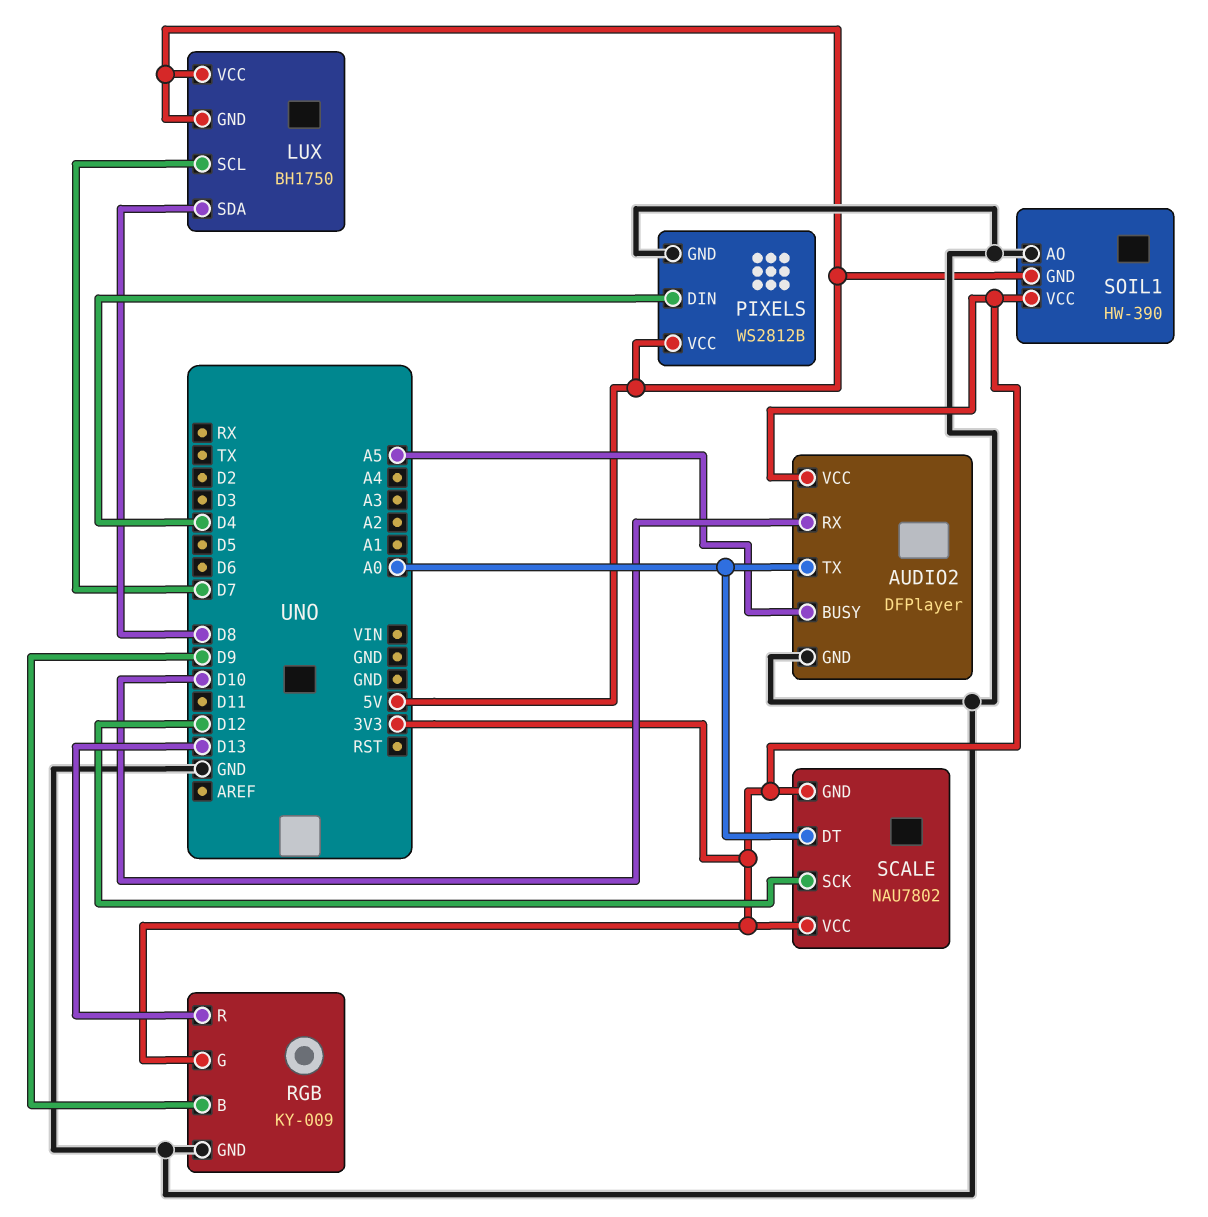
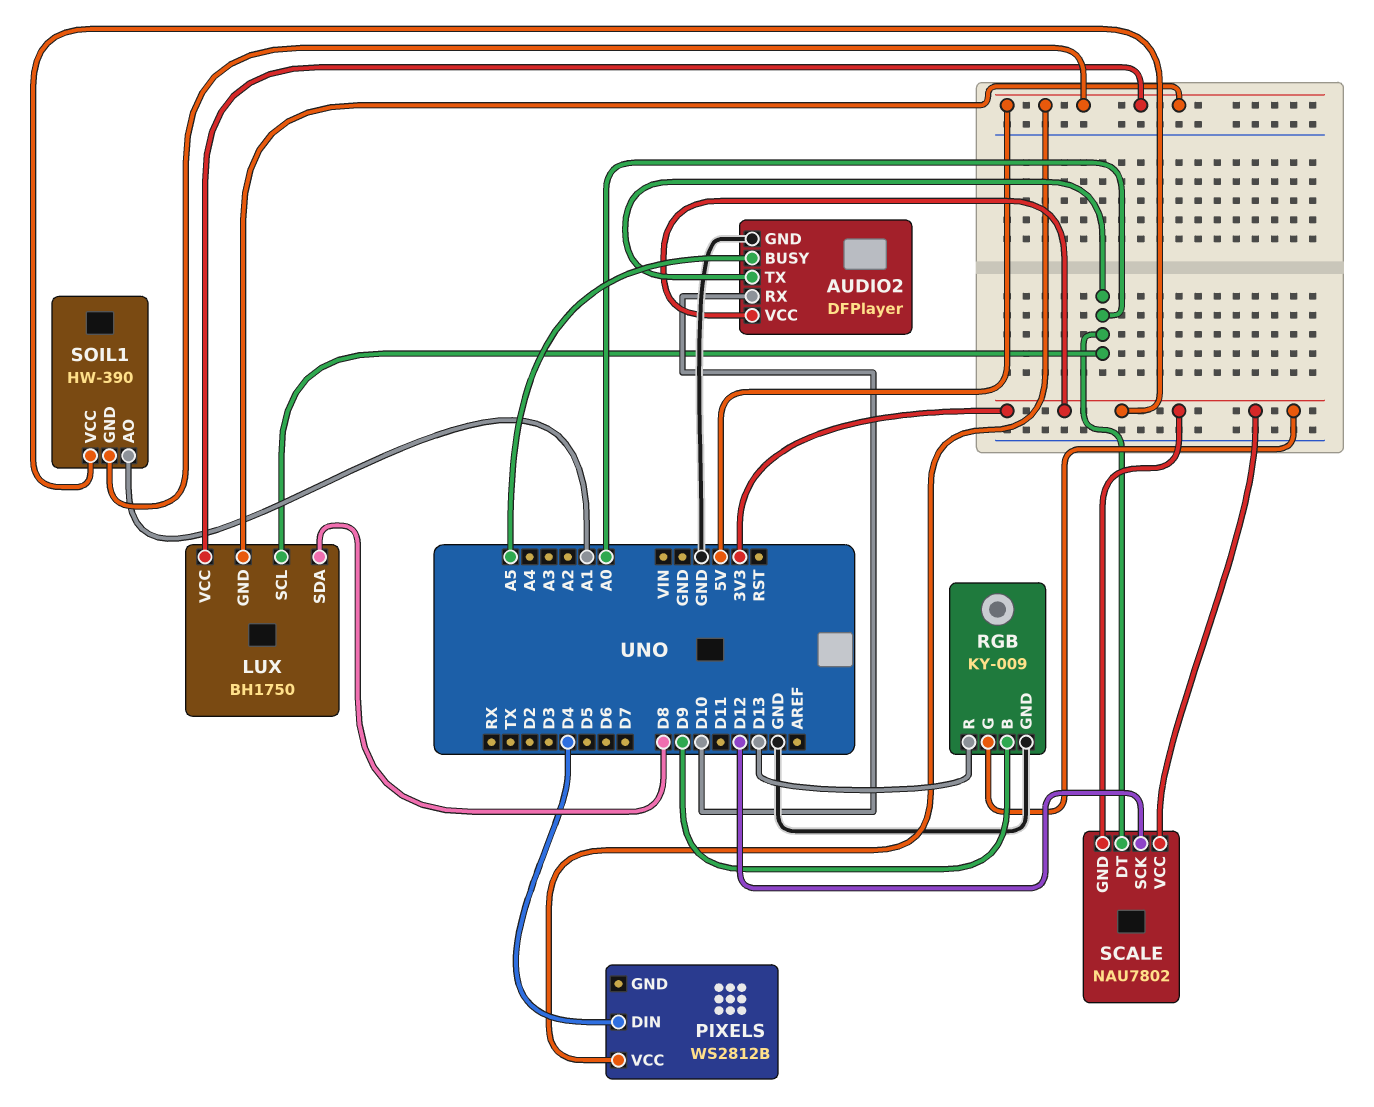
LUX pin SCL: D7 -> A0
PIXELS pin GND: GND -> none
SOIL1 pin AO: GND -> A1

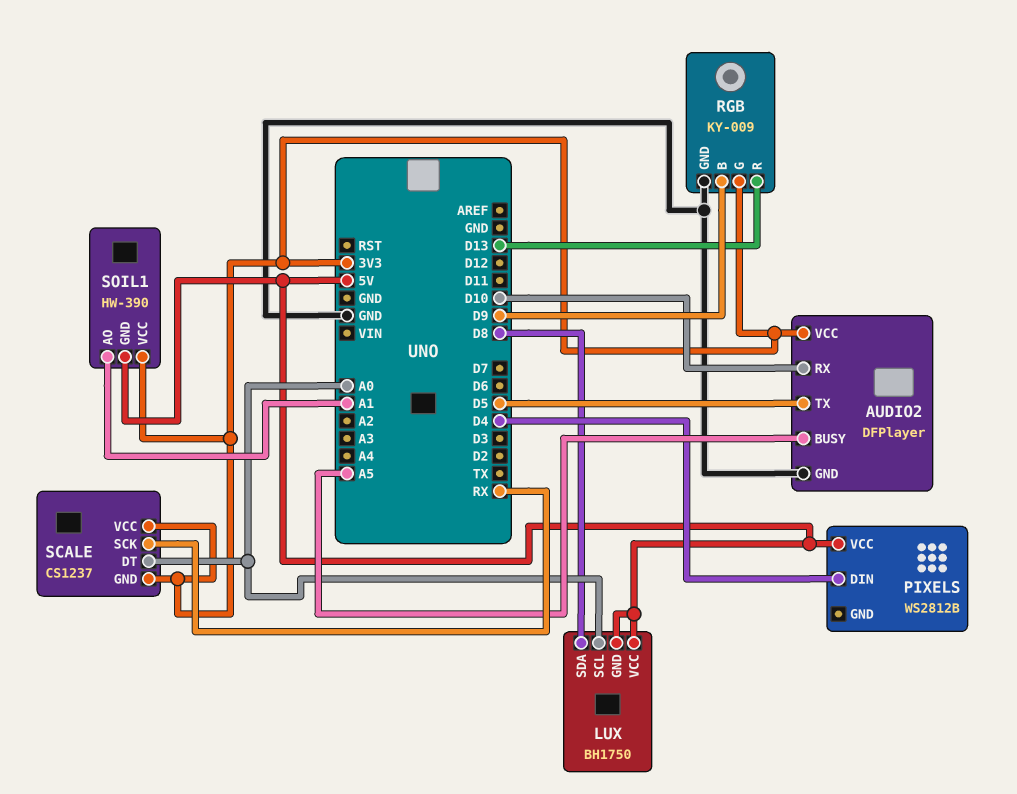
AUDIO2 pin TX: A0 -> D5
SCALE: NAU7802 -> CS1237
SCALE pin SCK: D12 -> RX

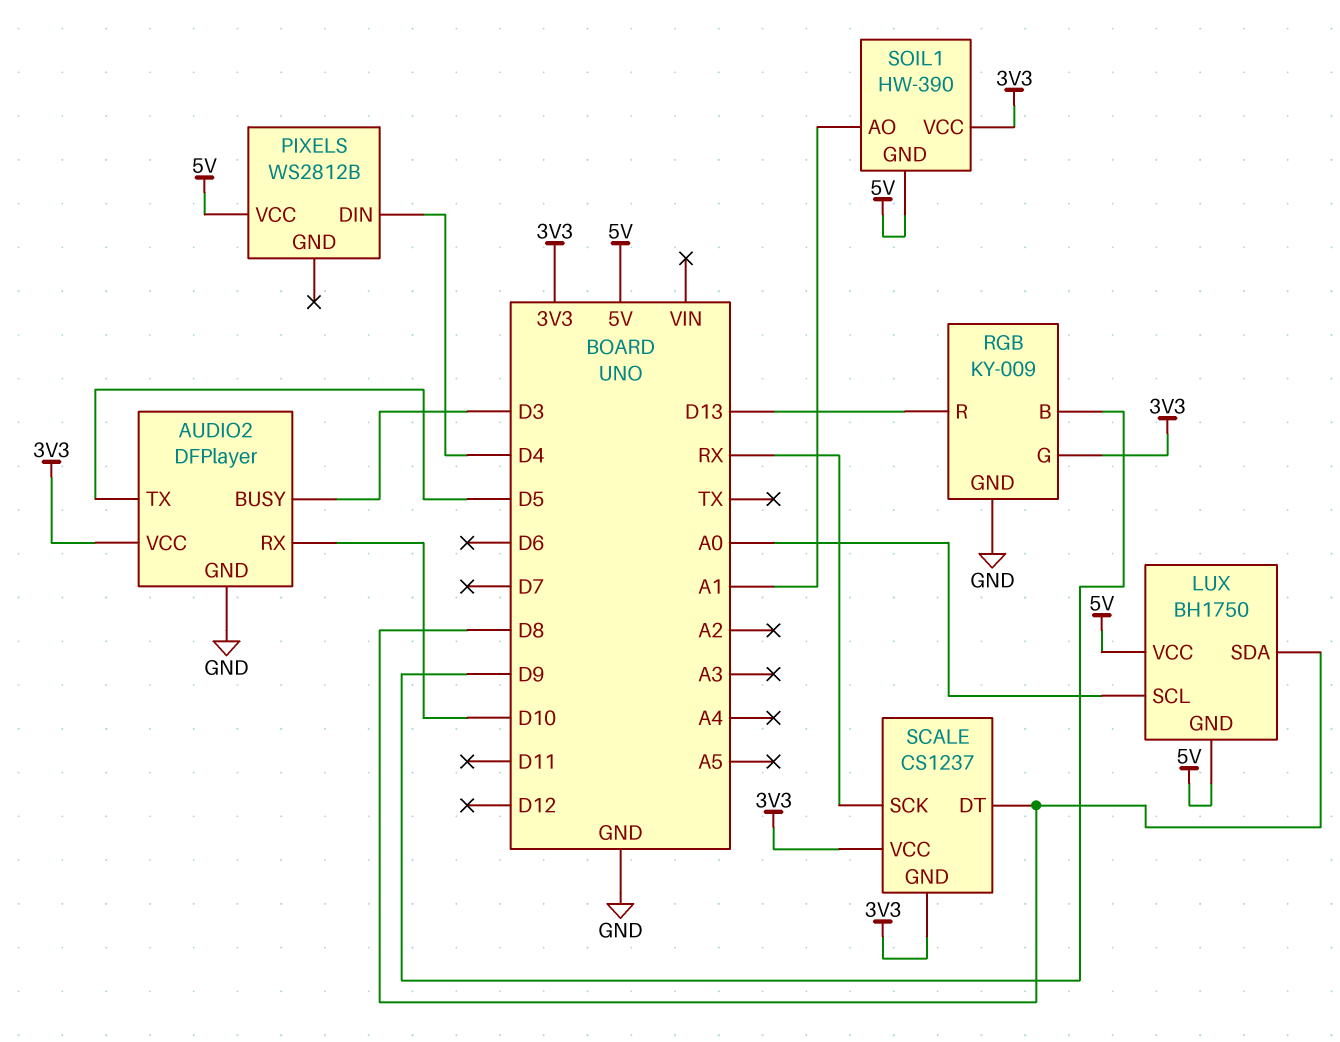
AUDIO2 pin BUSY: A5 -> D3
SCALE pin DT: A0 -> D8

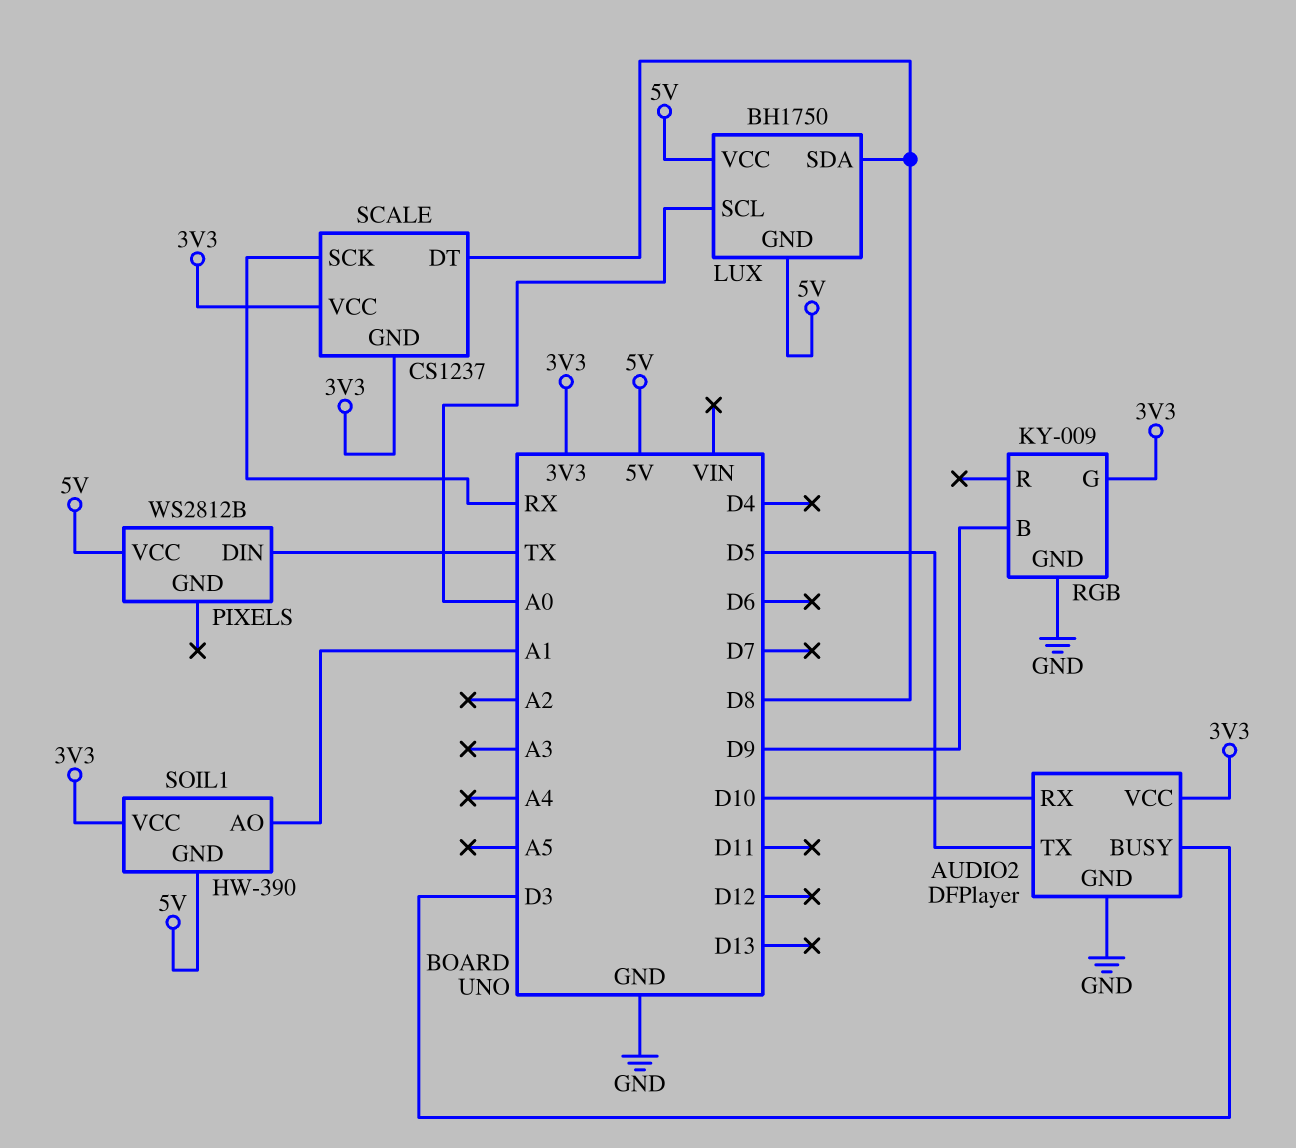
PIXELS pin DIN: D4 -> TX
RGB pin R: D13 -> none

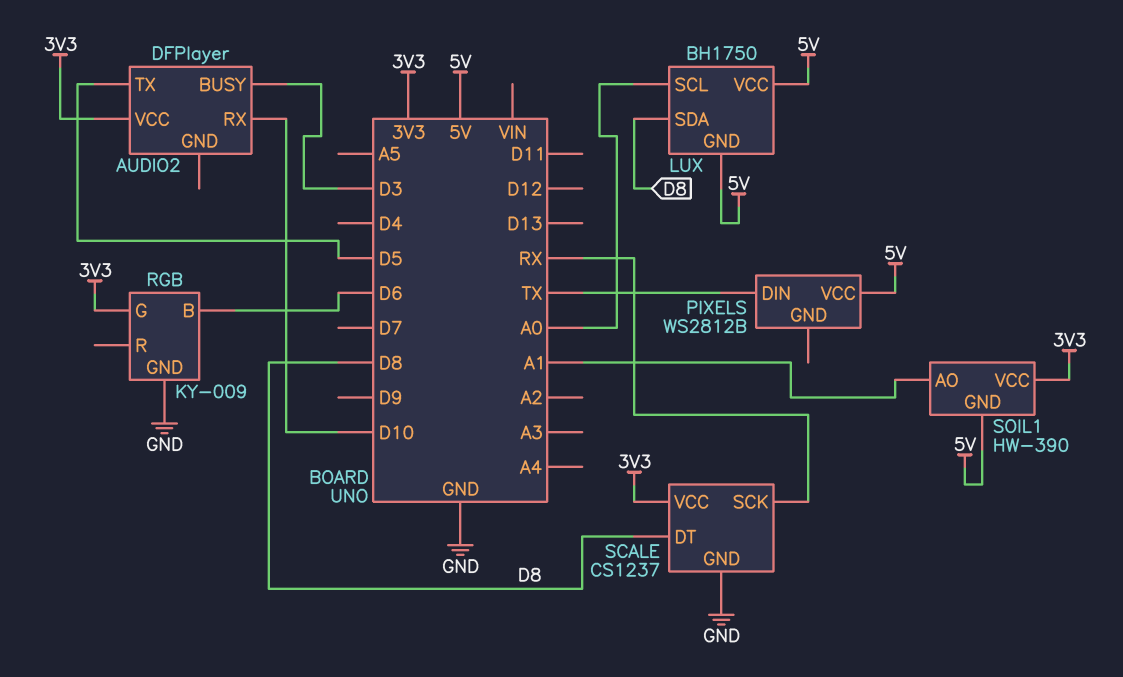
AUDIO2 pin GND: GND -> none
RGB pin B: D9 -> D6
SCALE pin GND: 3V3 -> GND

